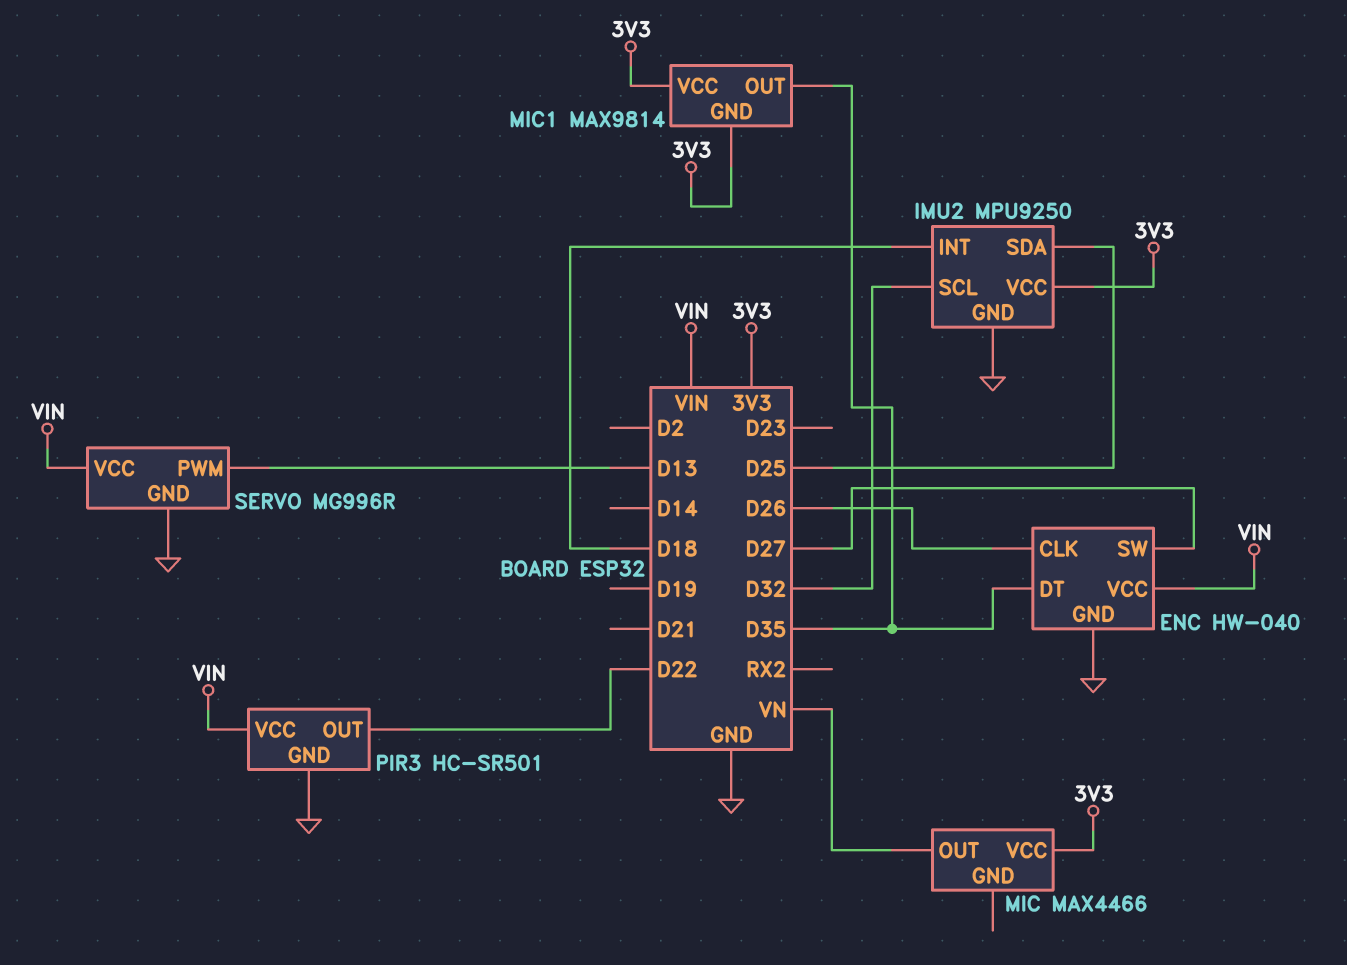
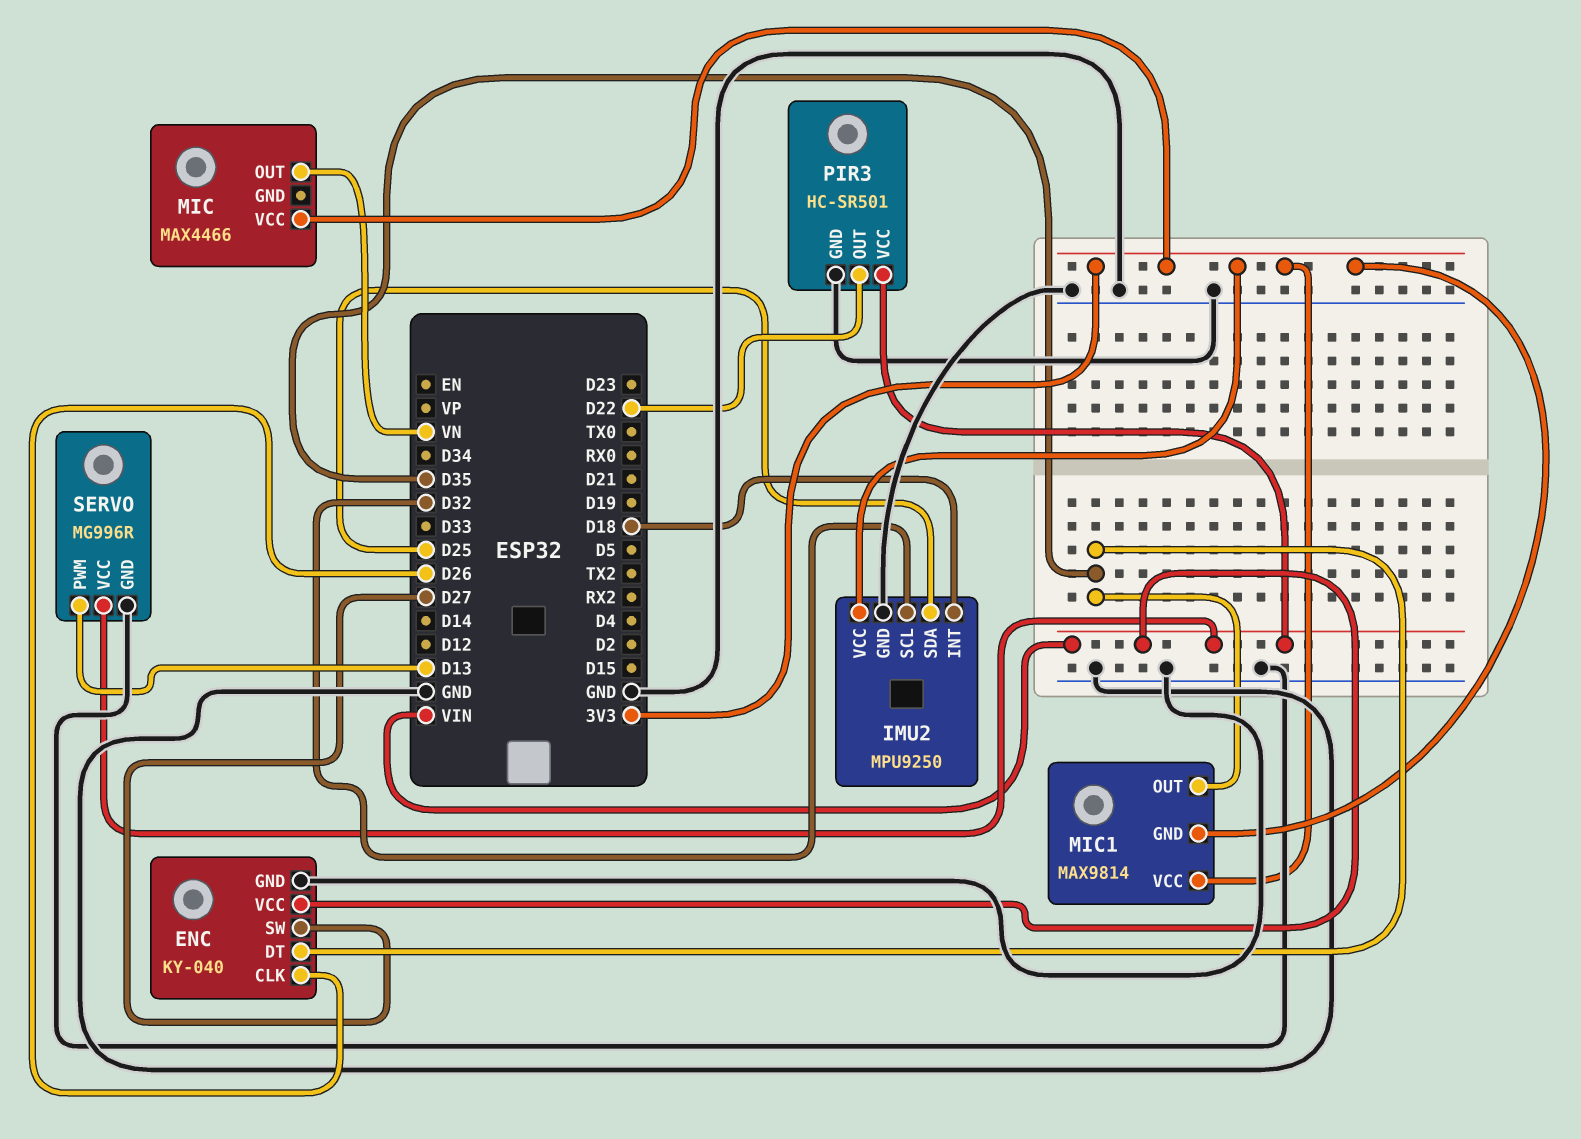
ENC: HW-040 -> KY-040

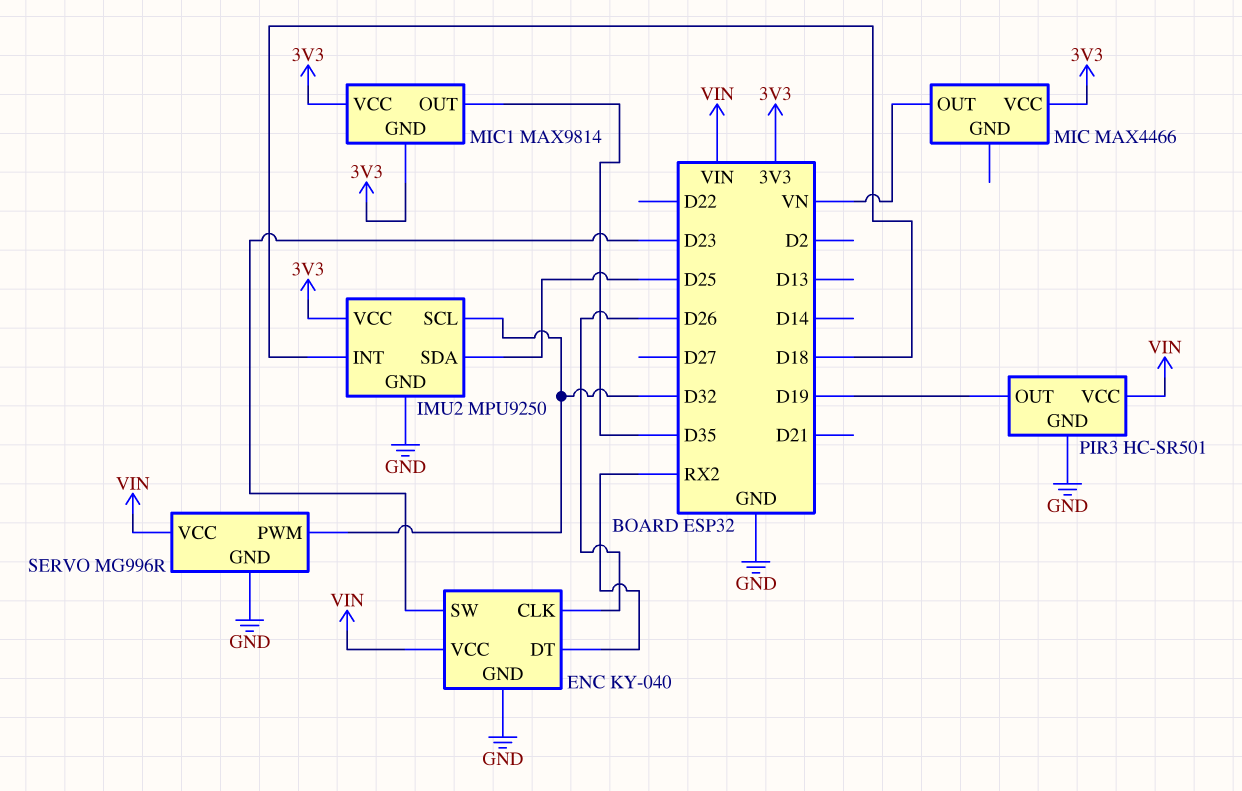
ENC pin DT: D35 -> RX2
ENC pin SW: D27 -> D23
PIR3 pin OUT: D22 -> D19
SERVO pin PWM: D13 -> D32

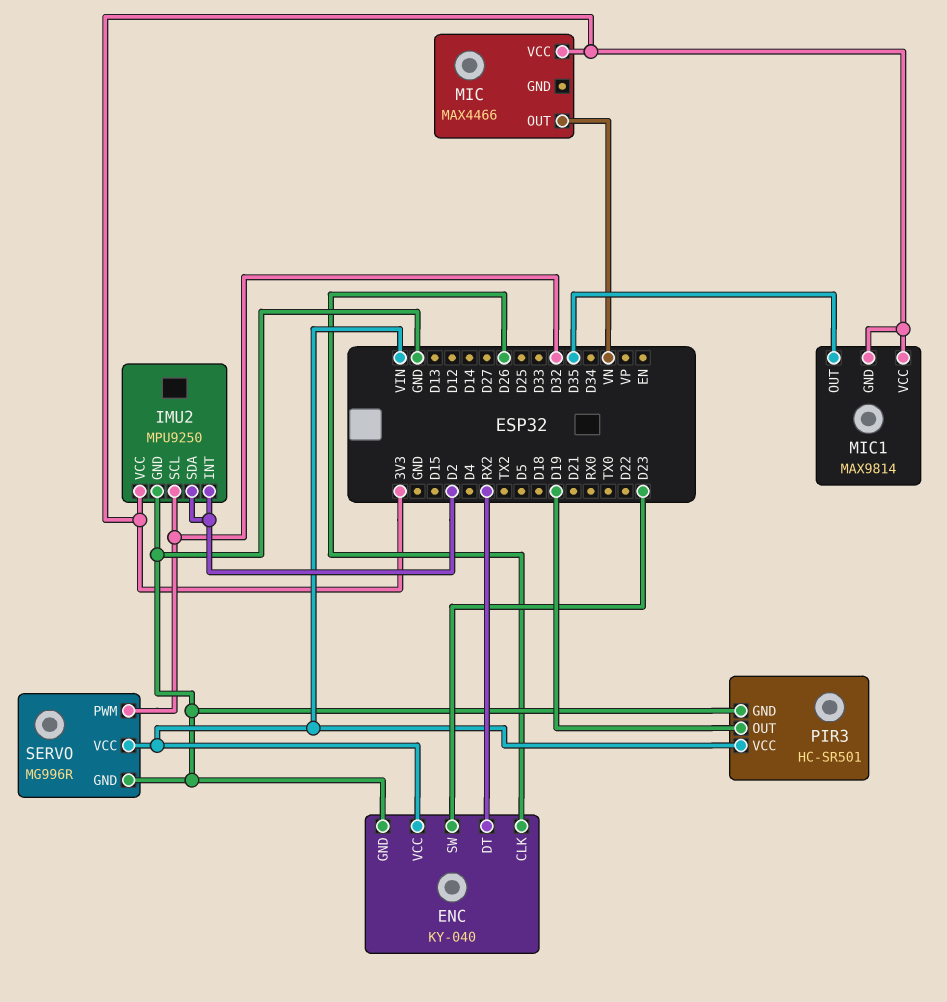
IMU2 pin INT: D18 -> D2
IMU2 pin SDA: D25 -> D2

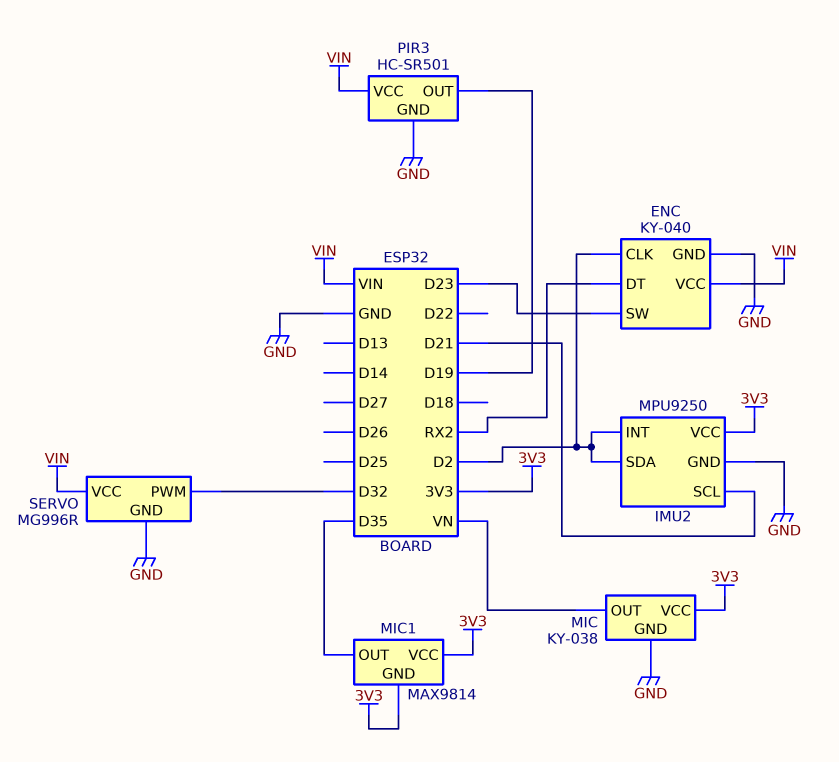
ENC pin CLK: D26 -> D2
IMU2 pin SCL: D32 -> D21
MIC: MAX4466 -> KY-038
MIC pin GND: none -> GND

